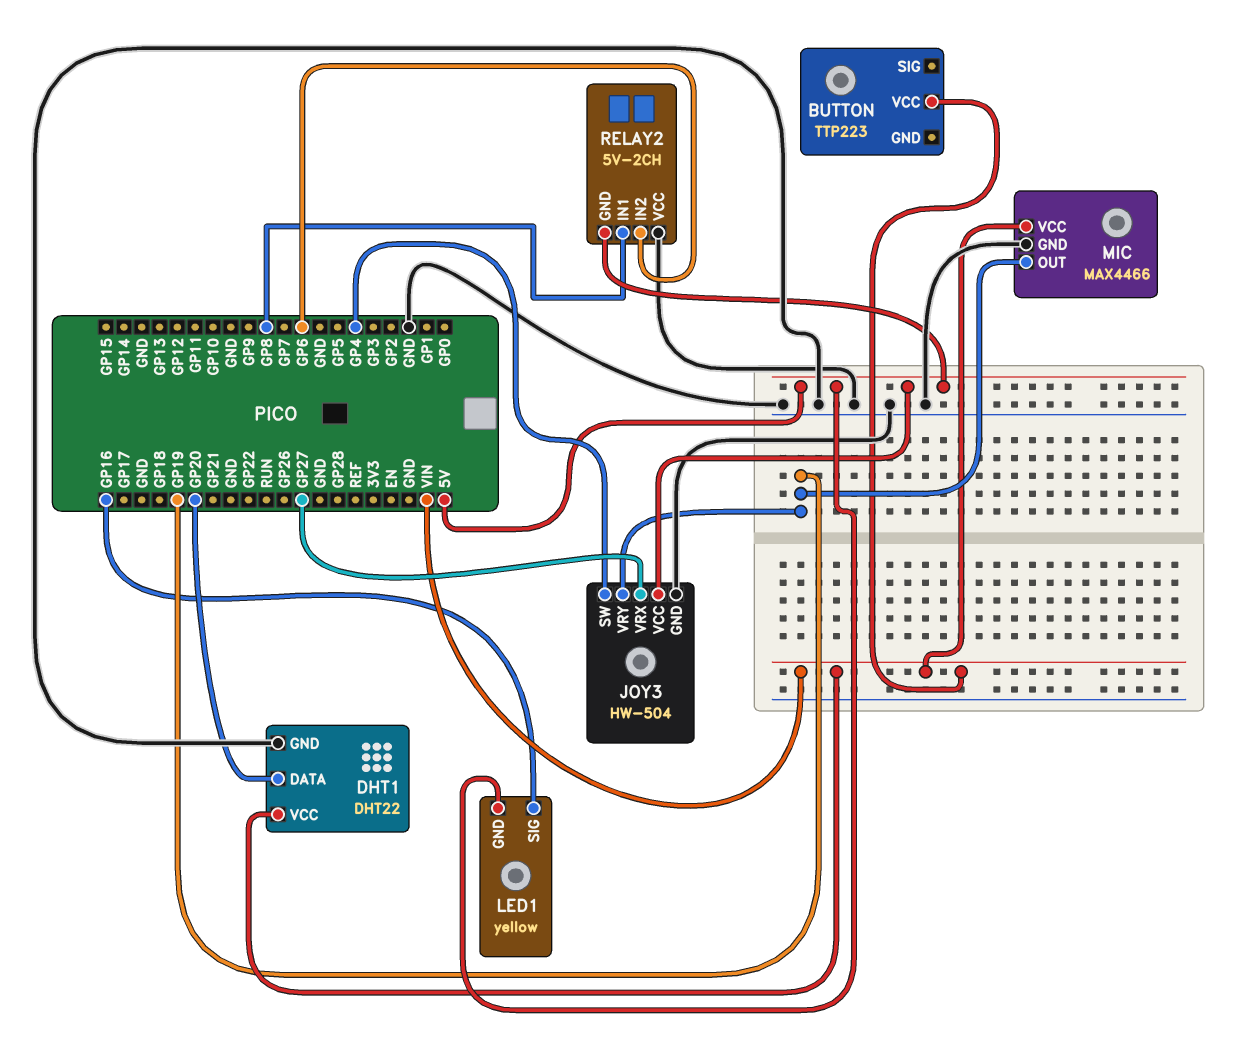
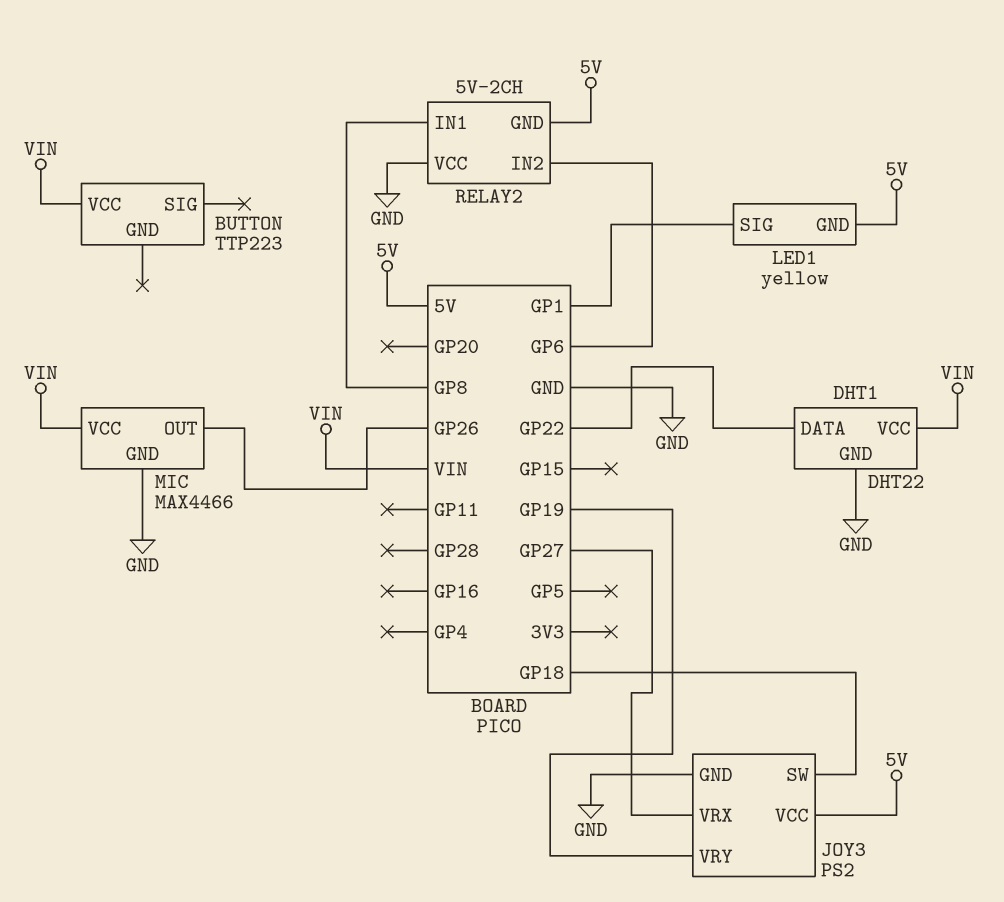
DHT1 pin DATA: GP20 -> GP22
JOY3: HW-504 -> PS2
JOY3 pin SW: GP4 -> GP18
LED1 pin SIG: GP16 -> GP1
MIC pin OUT: GP19 -> GP26

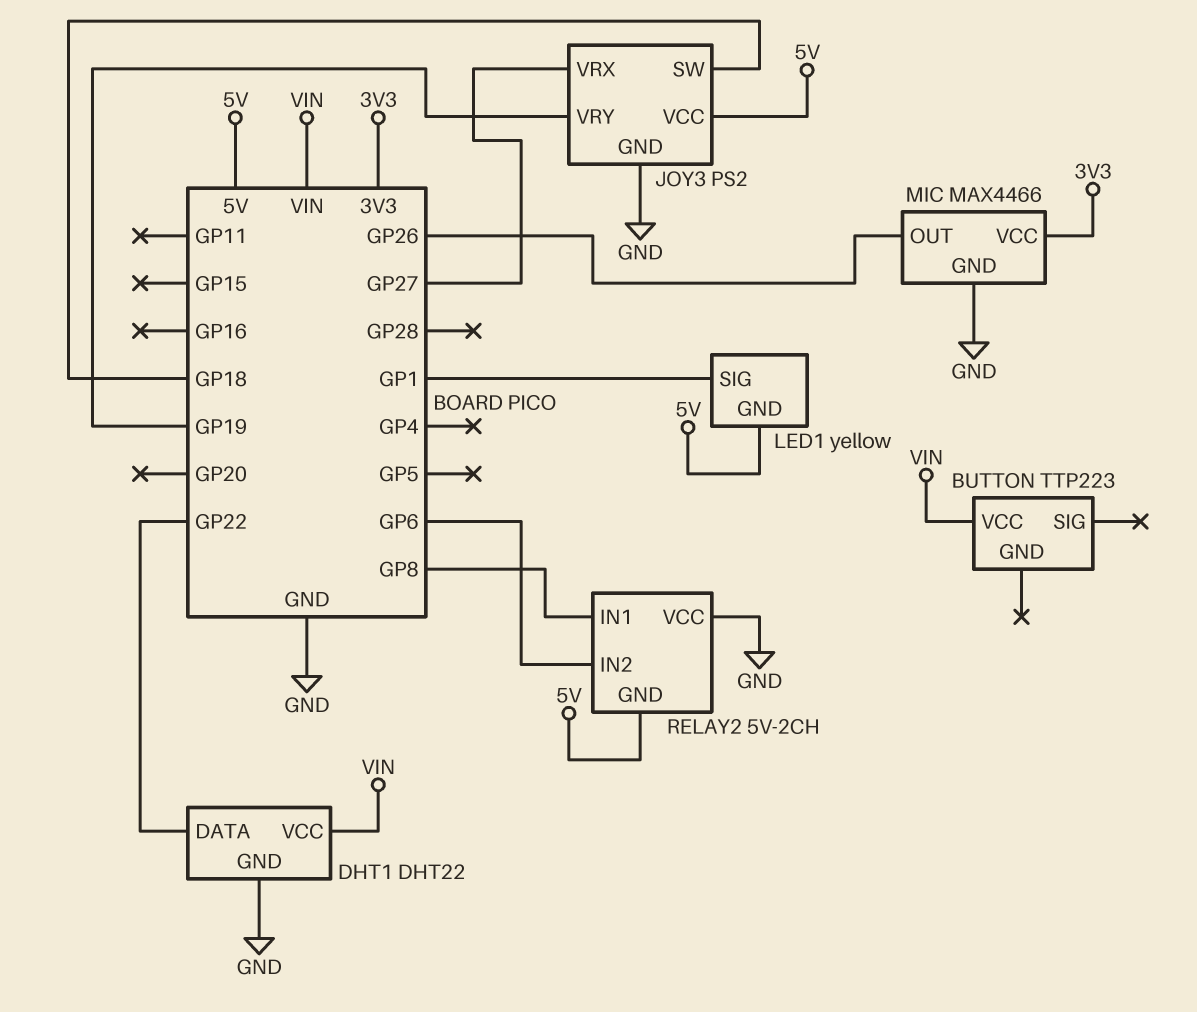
MIC pin VCC: VIN -> 3V3

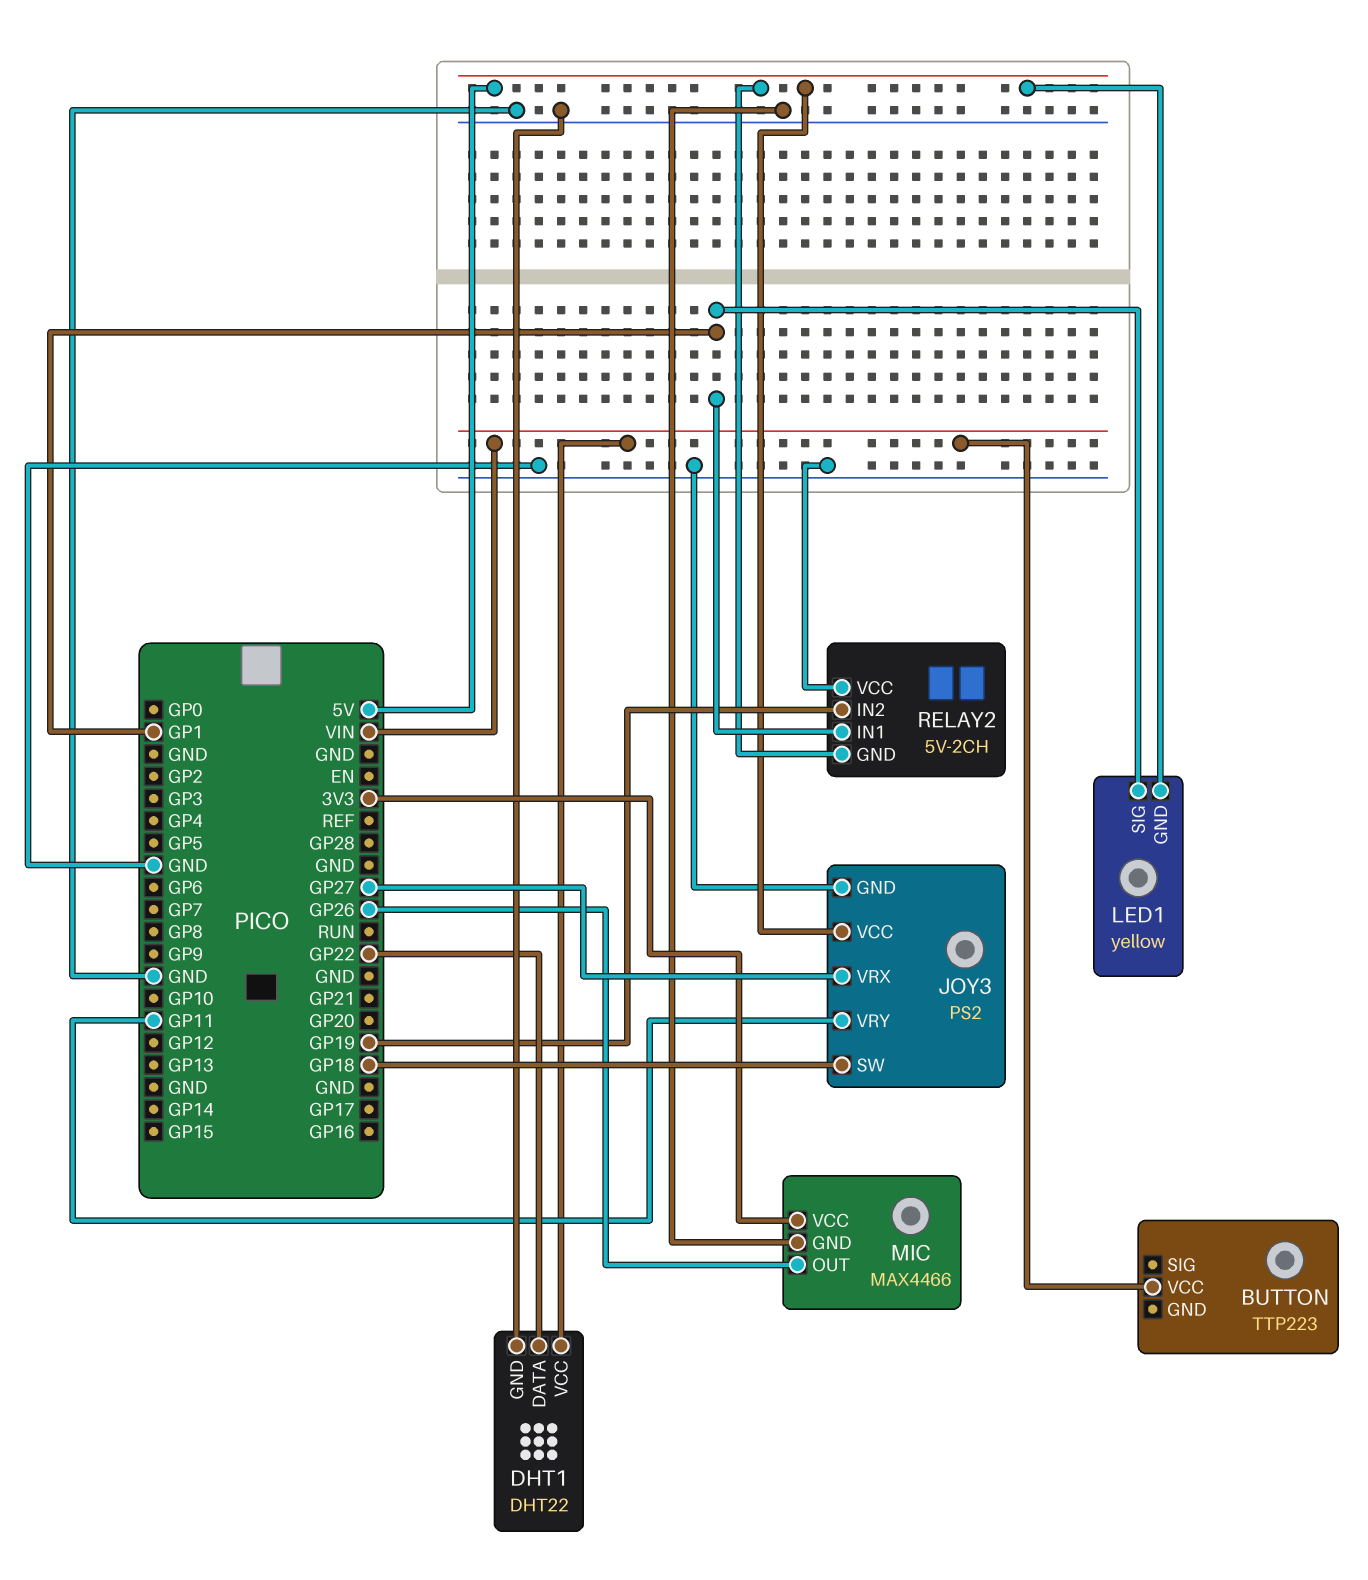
JOY3 pin VRY: GP19 -> GP11
RELAY2 pin IN1: GP8 -> GP1
RELAY2 pin IN2: GP6 -> GP19

